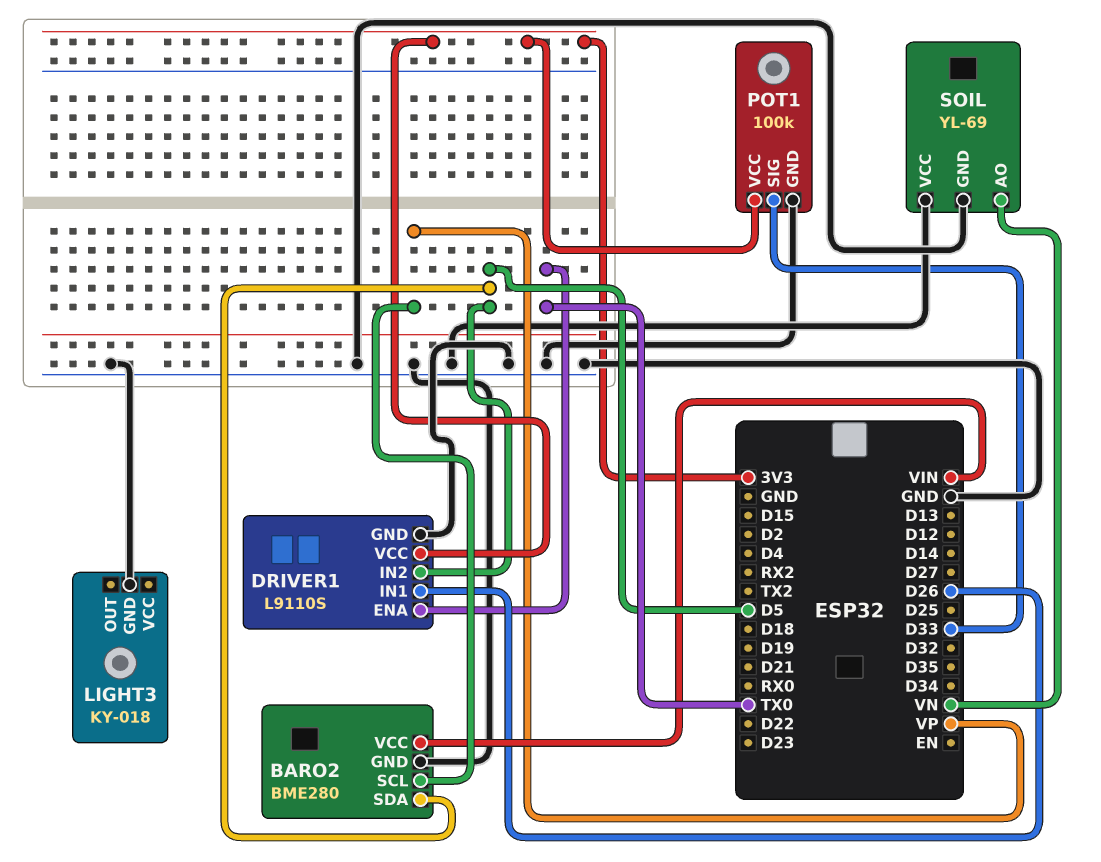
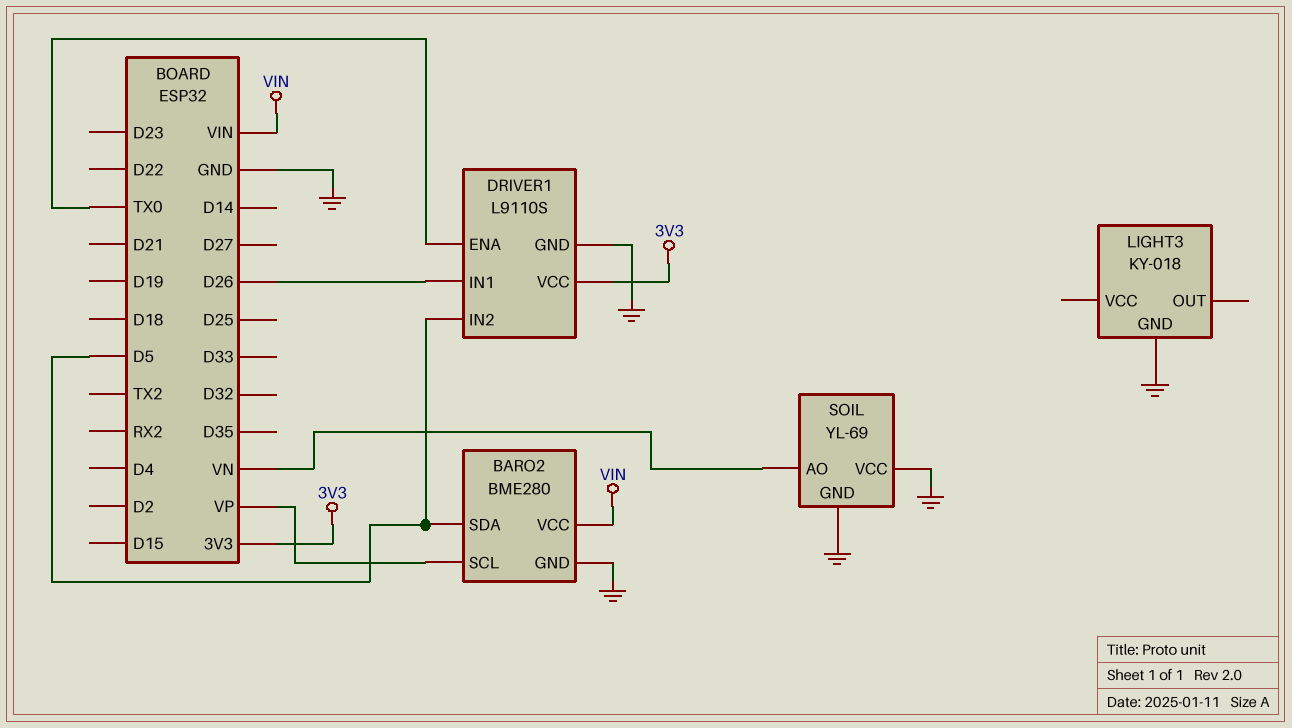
POT1: 100k -> none
POT1 pin GND: GND -> none
POT1 pin SIG: D33 -> none
POT1 pin VCC: 3V3 -> none

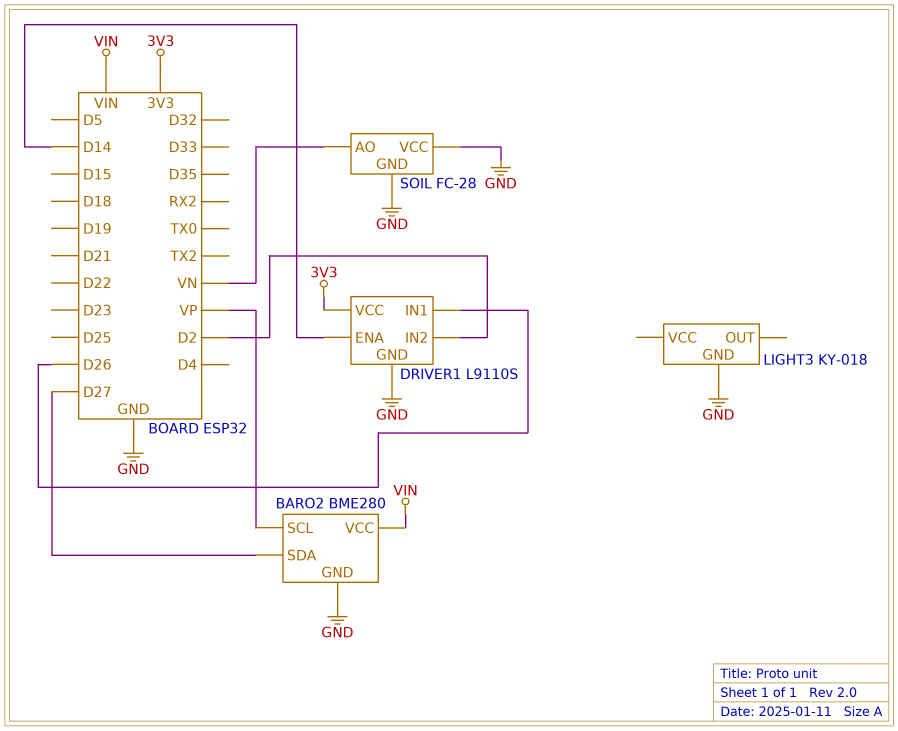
BARO2 pin SDA: D5 -> D27
DRIVER1 pin ENA: TX0 -> D14
DRIVER1 pin IN2: D5 -> D2
SOIL: YL-69 -> FC-28

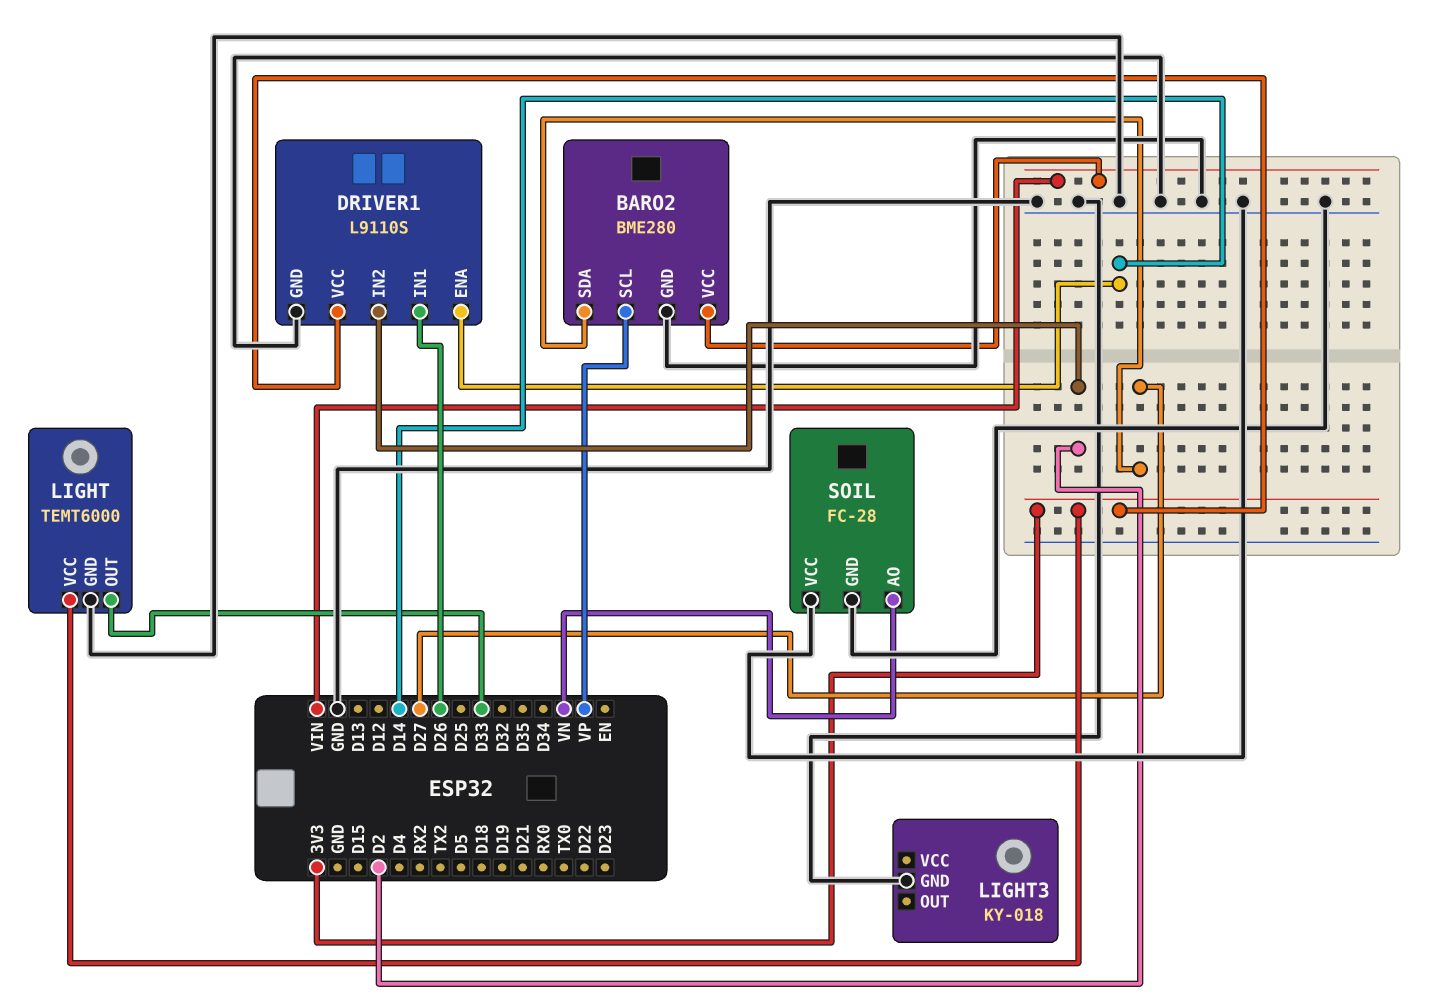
LIGHT: none -> TEMT6000
LIGHT pin GND: none -> GND
LIGHT pin OUT: none -> D33
LIGHT pin VCC: none -> 3V3

